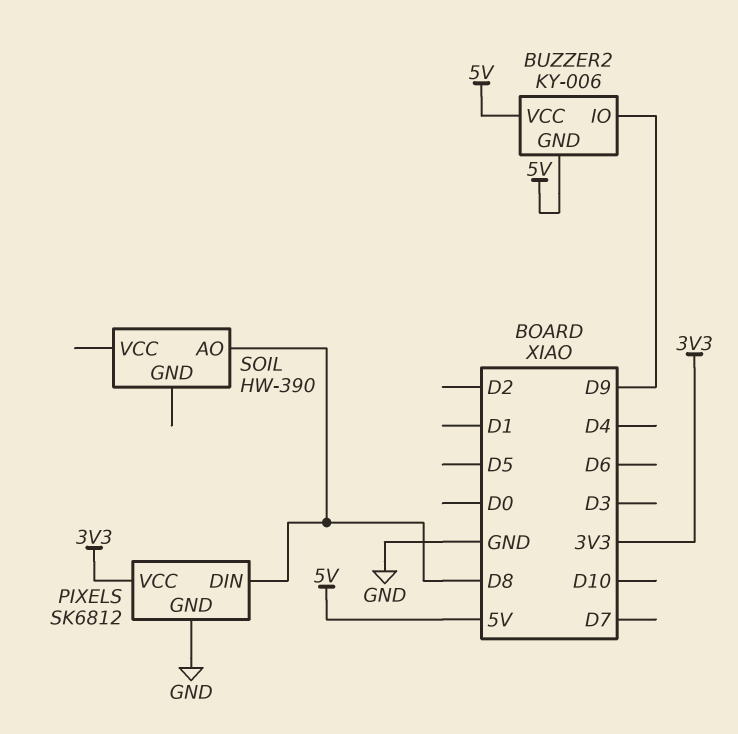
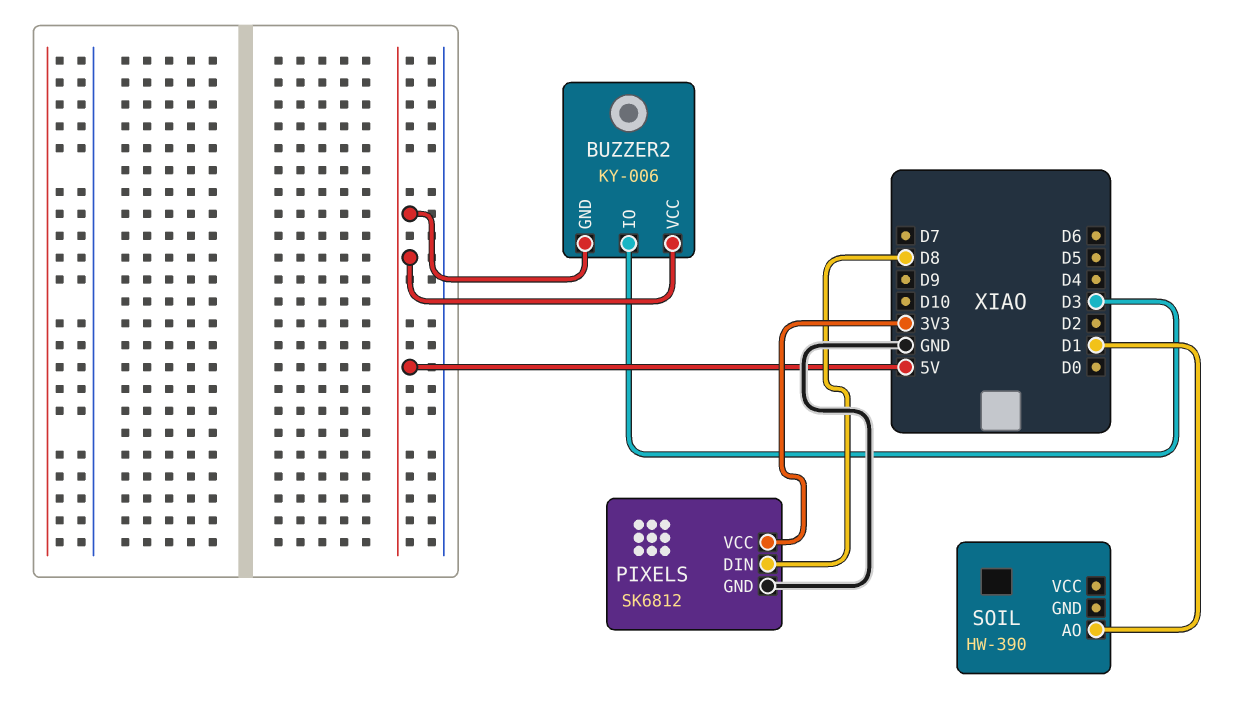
BUZZER2 pin IO: D9 -> D3
SOIL pin AO: D8 -> D1

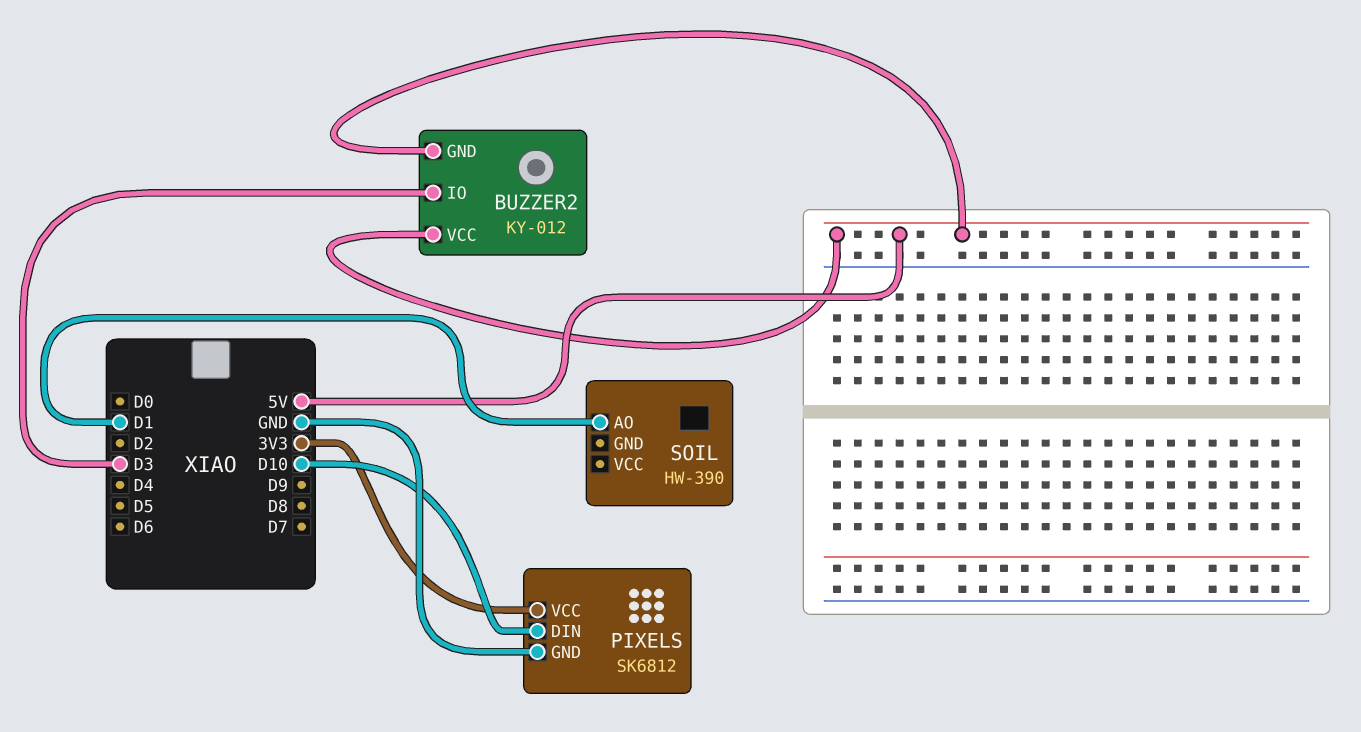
BUZZER2: KY-006 -> KY-012
PIXELS pin DIN: D8 -> D10

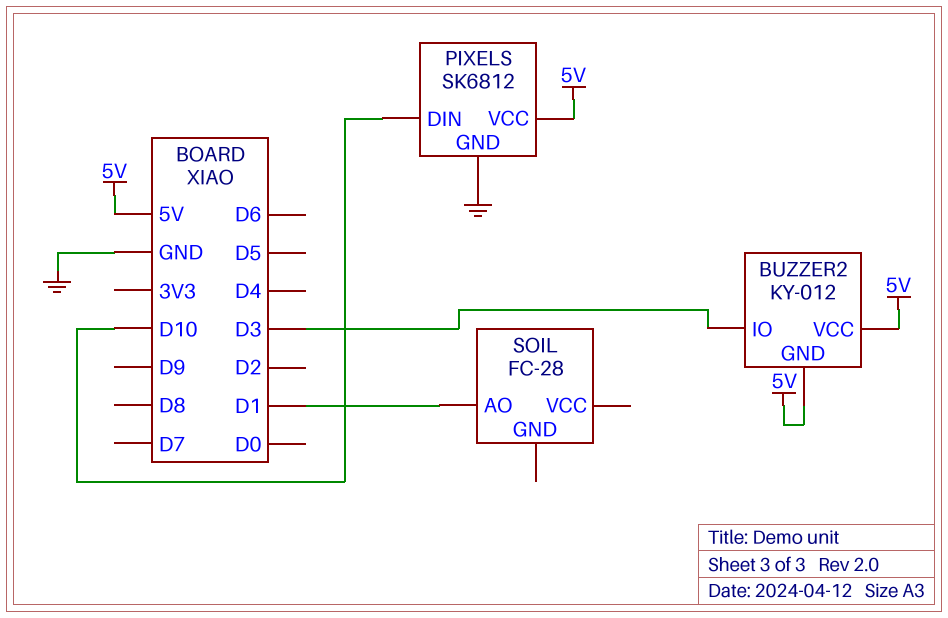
PIXELS pin VCC: 3V3 -> 5V
SOIL: HW-390 -> FC-28

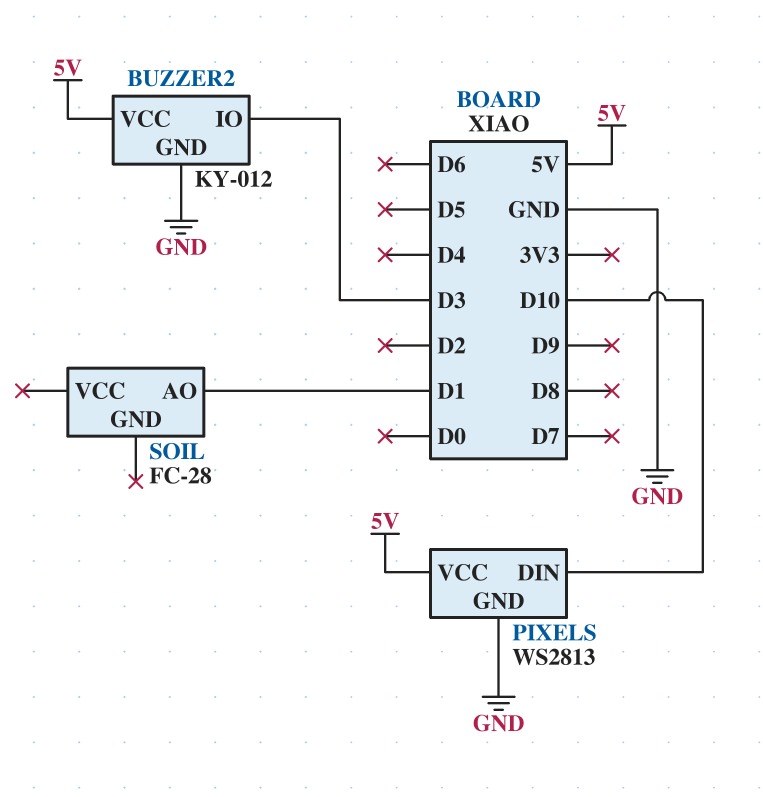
BUZZER2 pin GND: 5V -> GND
PIXELS: SK6812 -> WS2813

